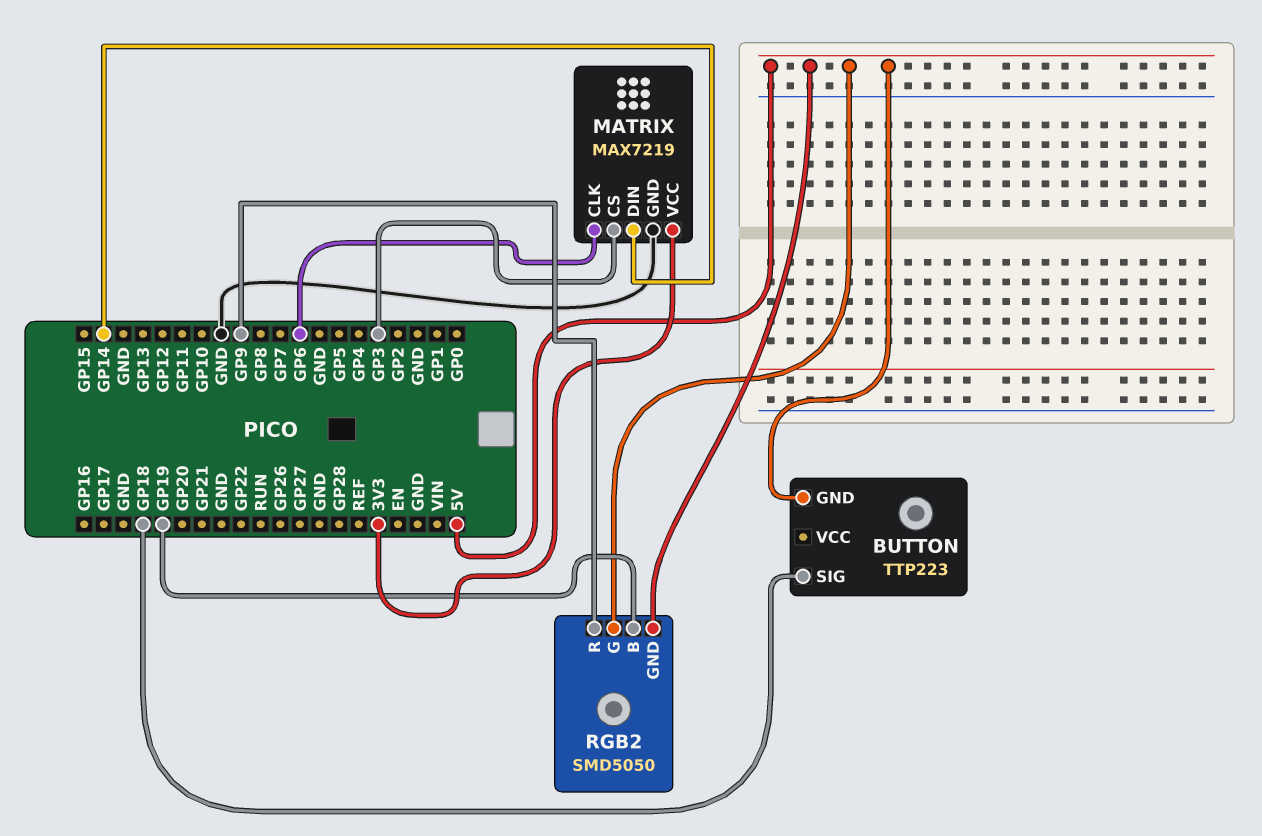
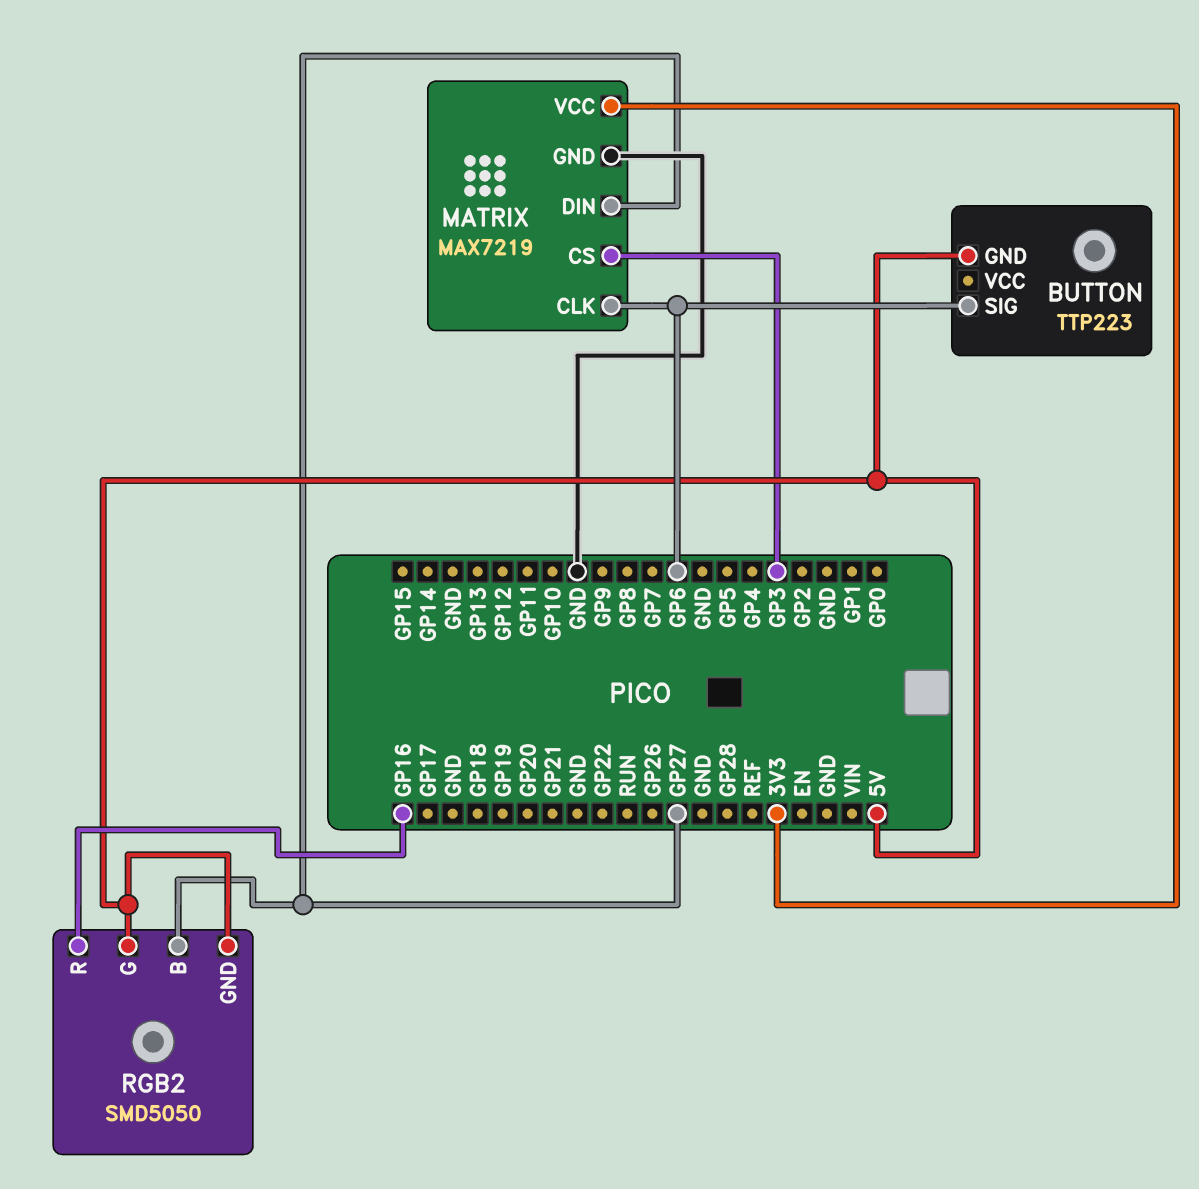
BUTTON pin SIG: GP18 -> GP6
MATRIX pin DIN: GP14 -> GP27
RGB2 pin B: GP19 -> GP27
RGB2 pin R: GP9 -> GP16

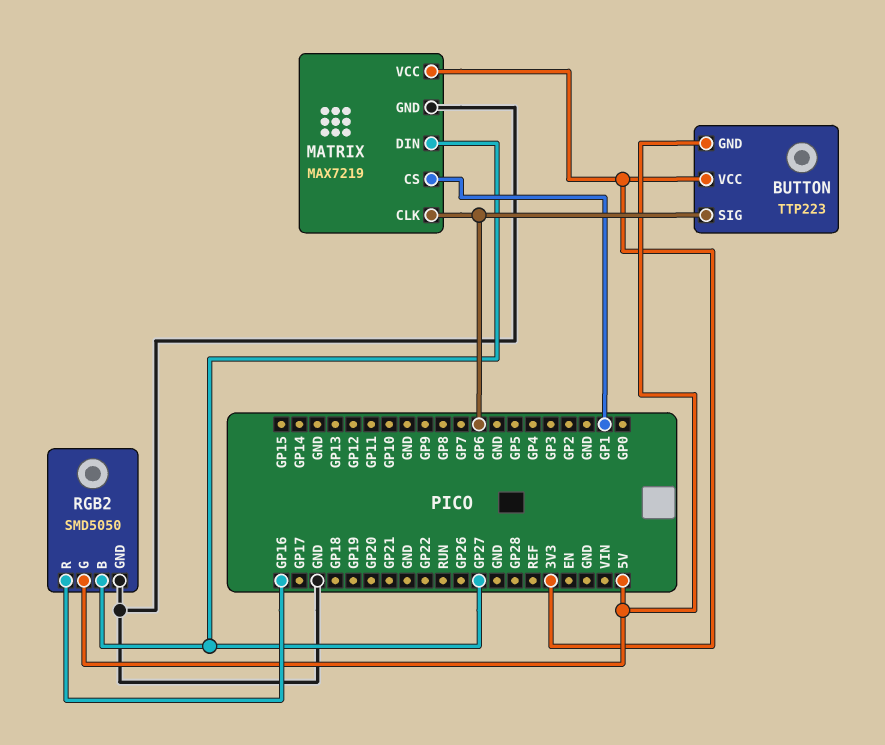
BUTTON pin VCC: none -> 3V3
MATRIX pin CS: GP3 -> GP1
RGB2 pin GND: 5V -> GND

